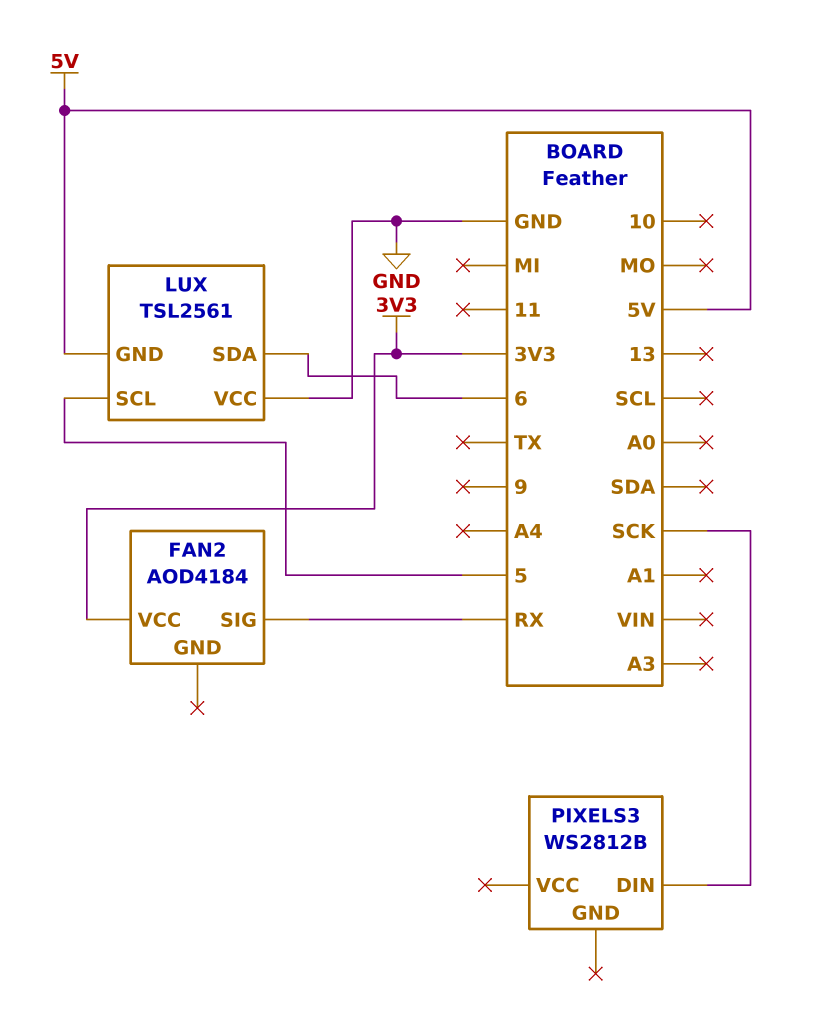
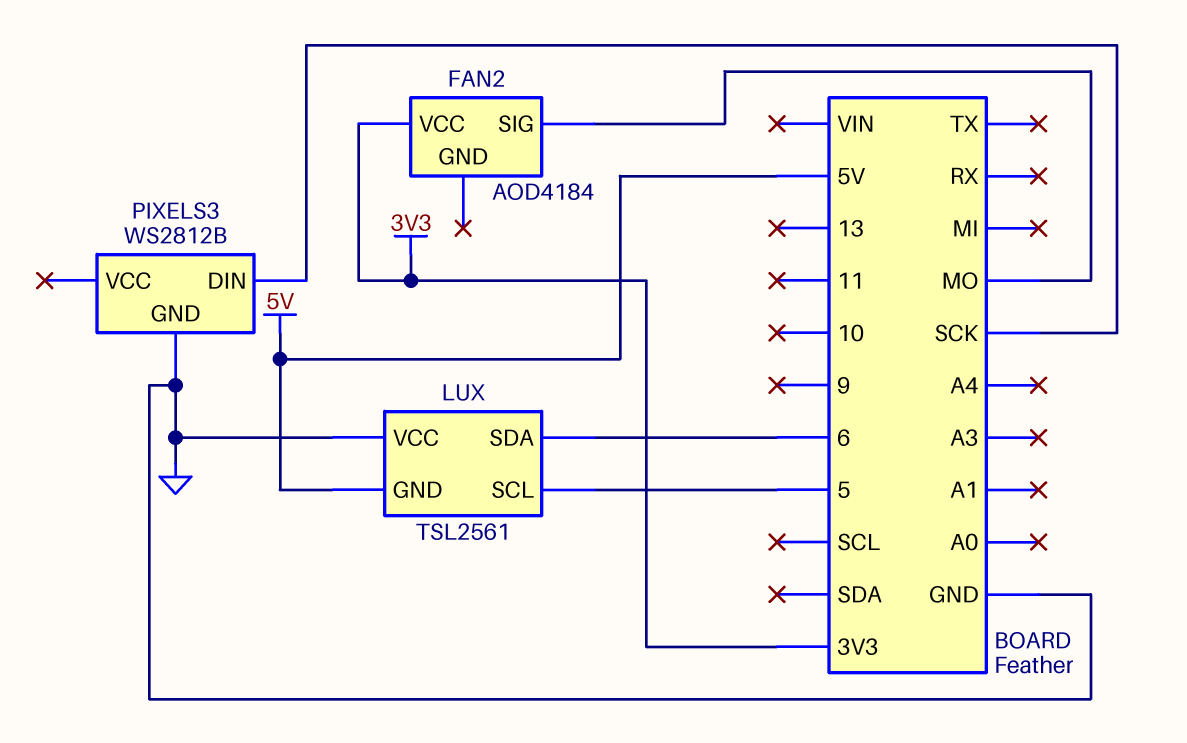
FAN2 pin SIG: RX -> MO
PIXELS3 pin GND: none -> GND

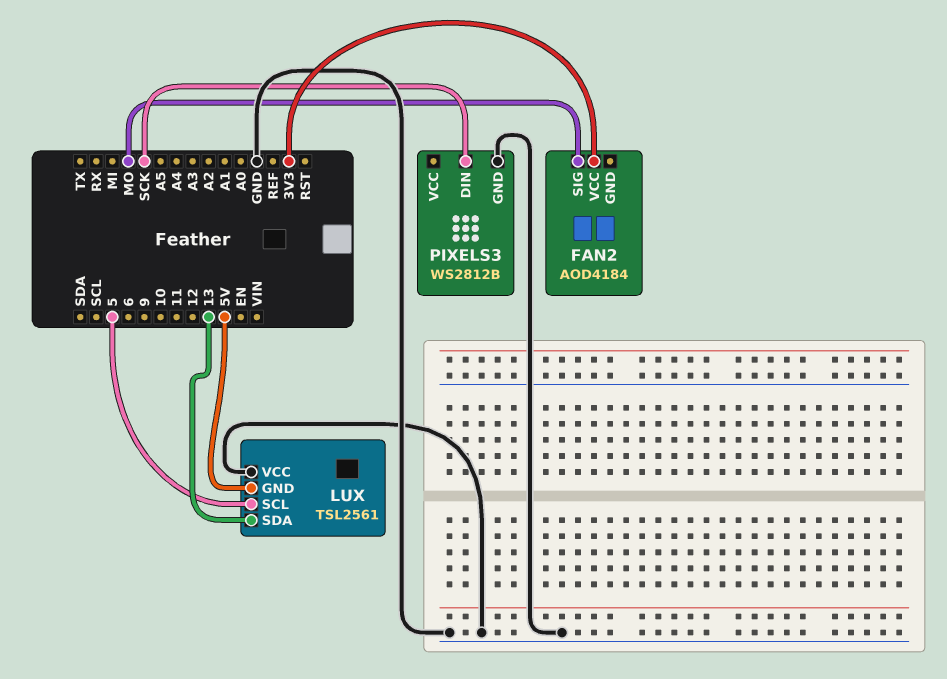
LUX pin SDA: 6 -> 13

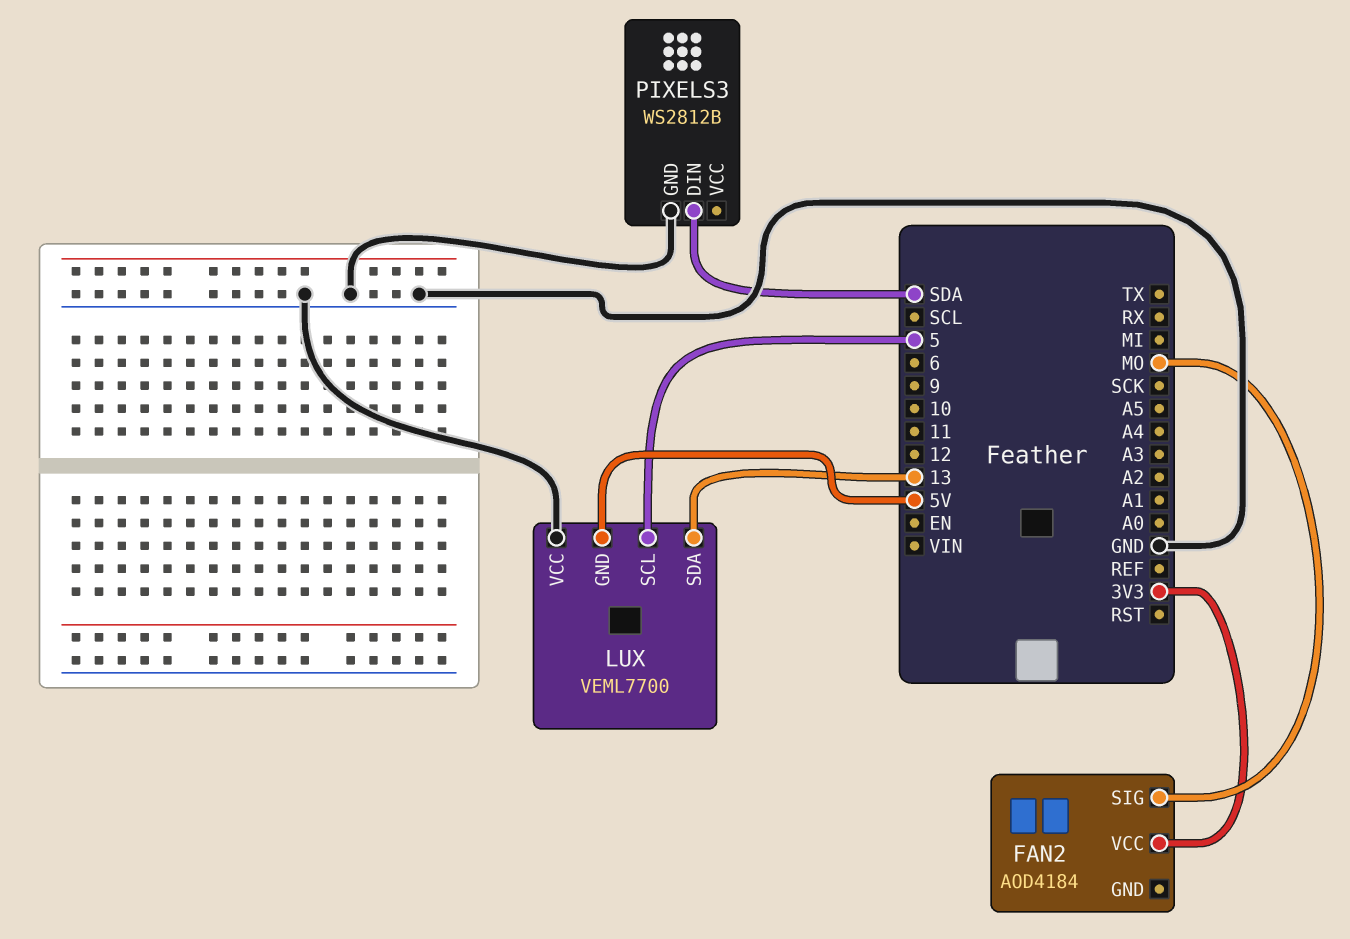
LUX: TSL2561 -> VEML7700
PIXELS3 pin DIN: SCK -> SDA

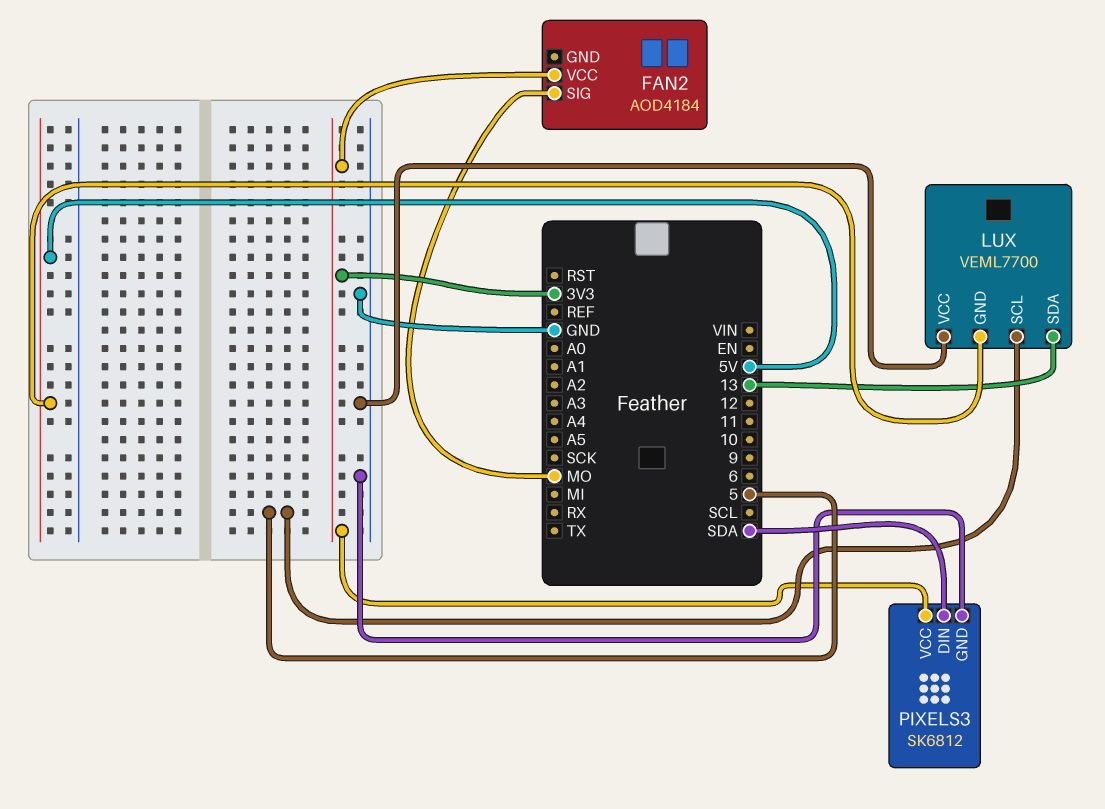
PIXELS3: WS2812B -> SK6812
PIXELS3 pin VCC: none -> 3V3

